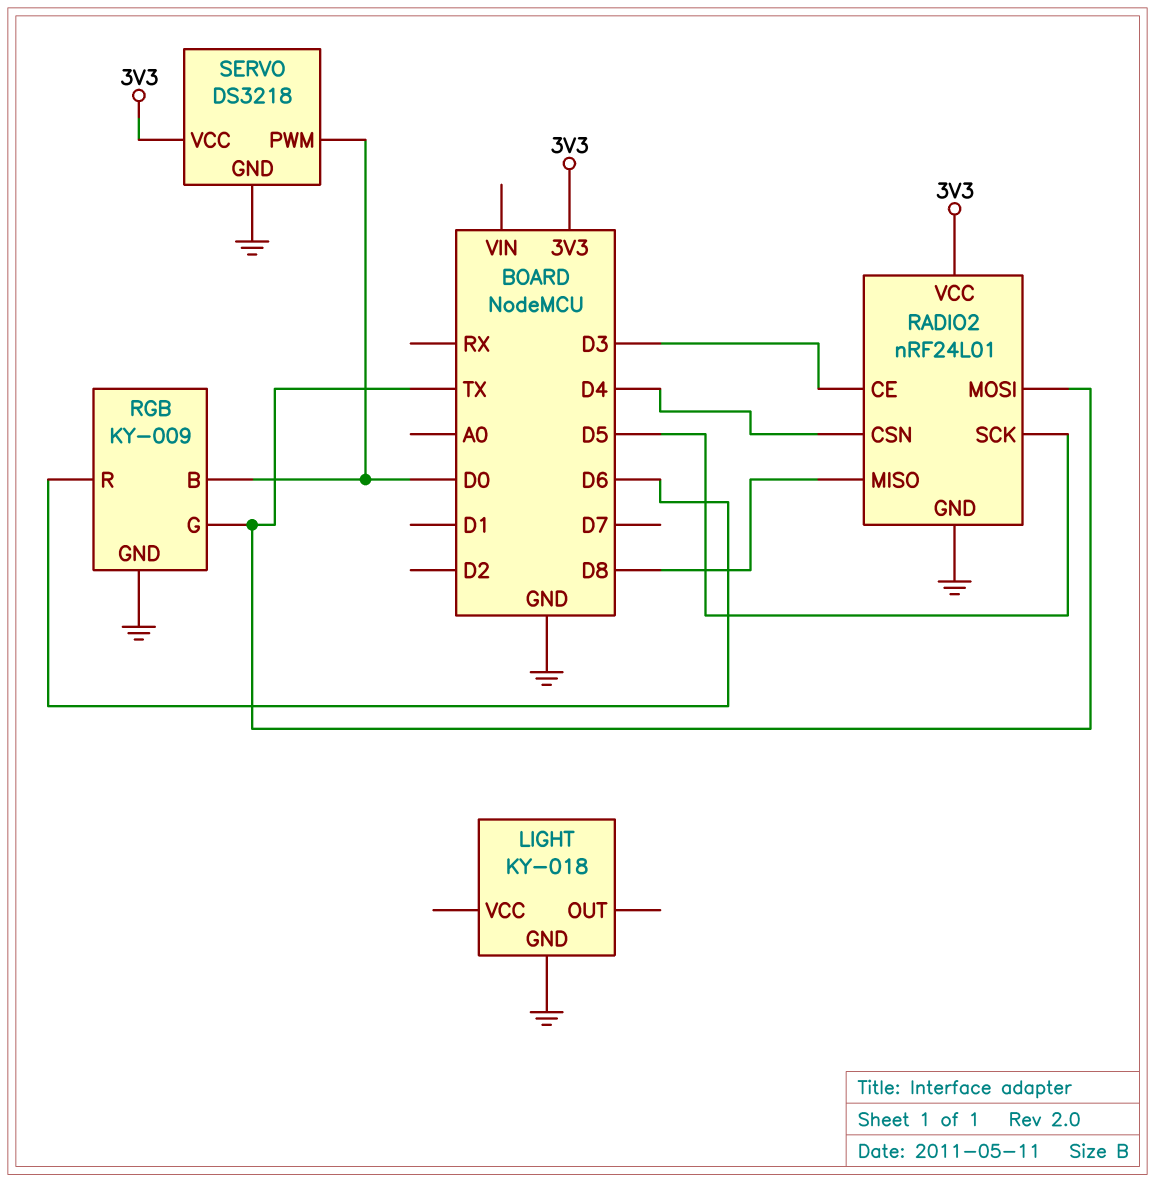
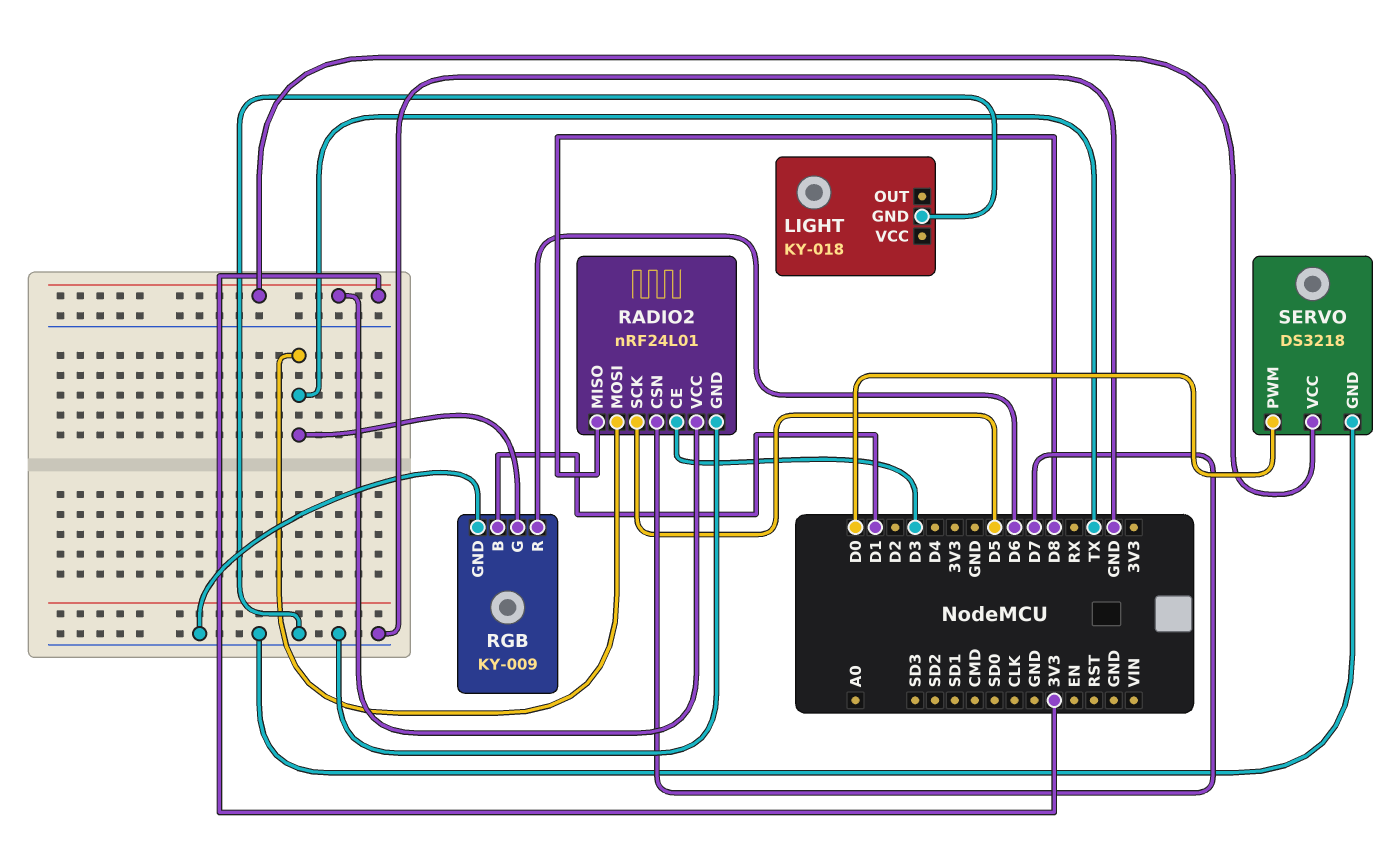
RADIO2 pin CSN: D4 -> D7
RGB pin B: D0 -> D1

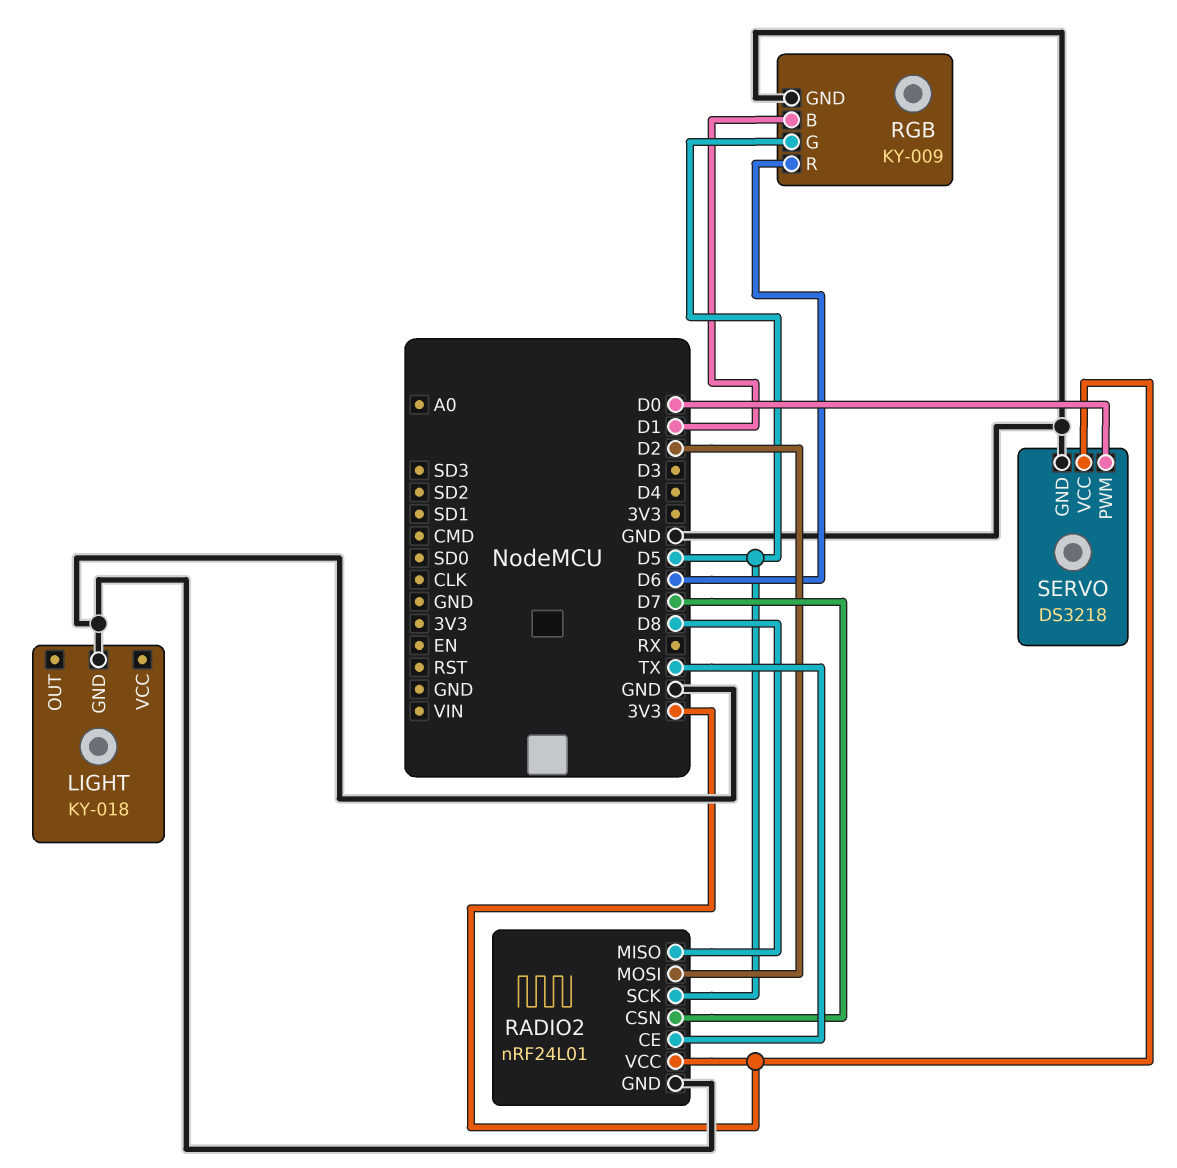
RADIO2 pin CE: D3 -> TX
RADIO2 pin MOSI: TX -> D2
RGB pin G: TX -> D5

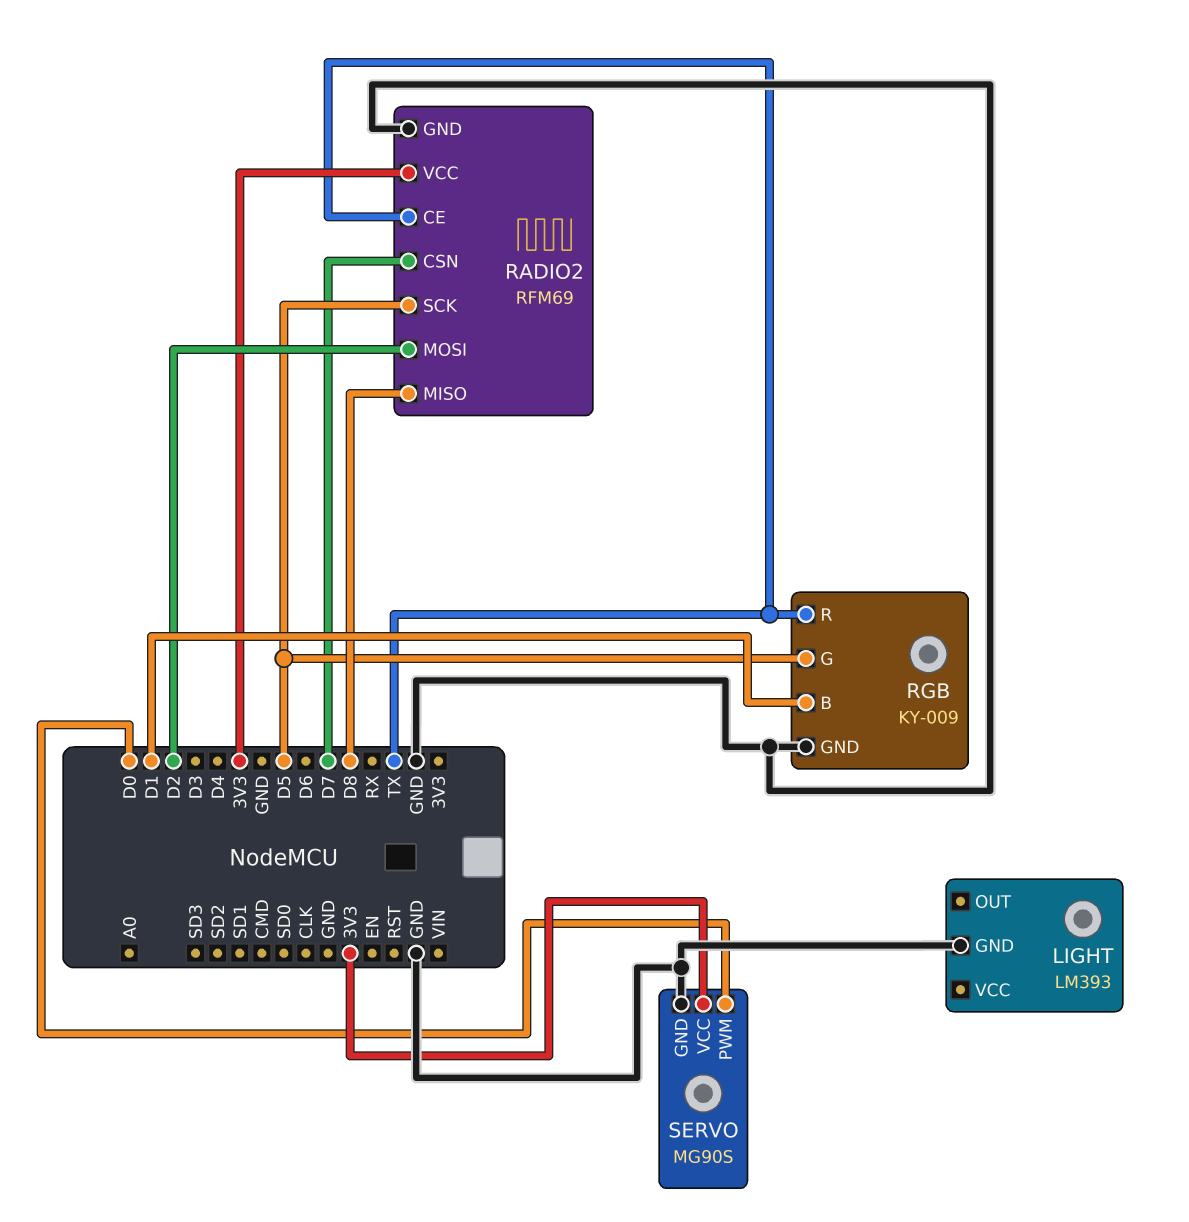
LIGHT: KY-018 -> LM393
RADIO2: nRF24L01 -> RFM69
RGB pin R: D6 -> TX
SERVO: DS3218 -> MG90S

